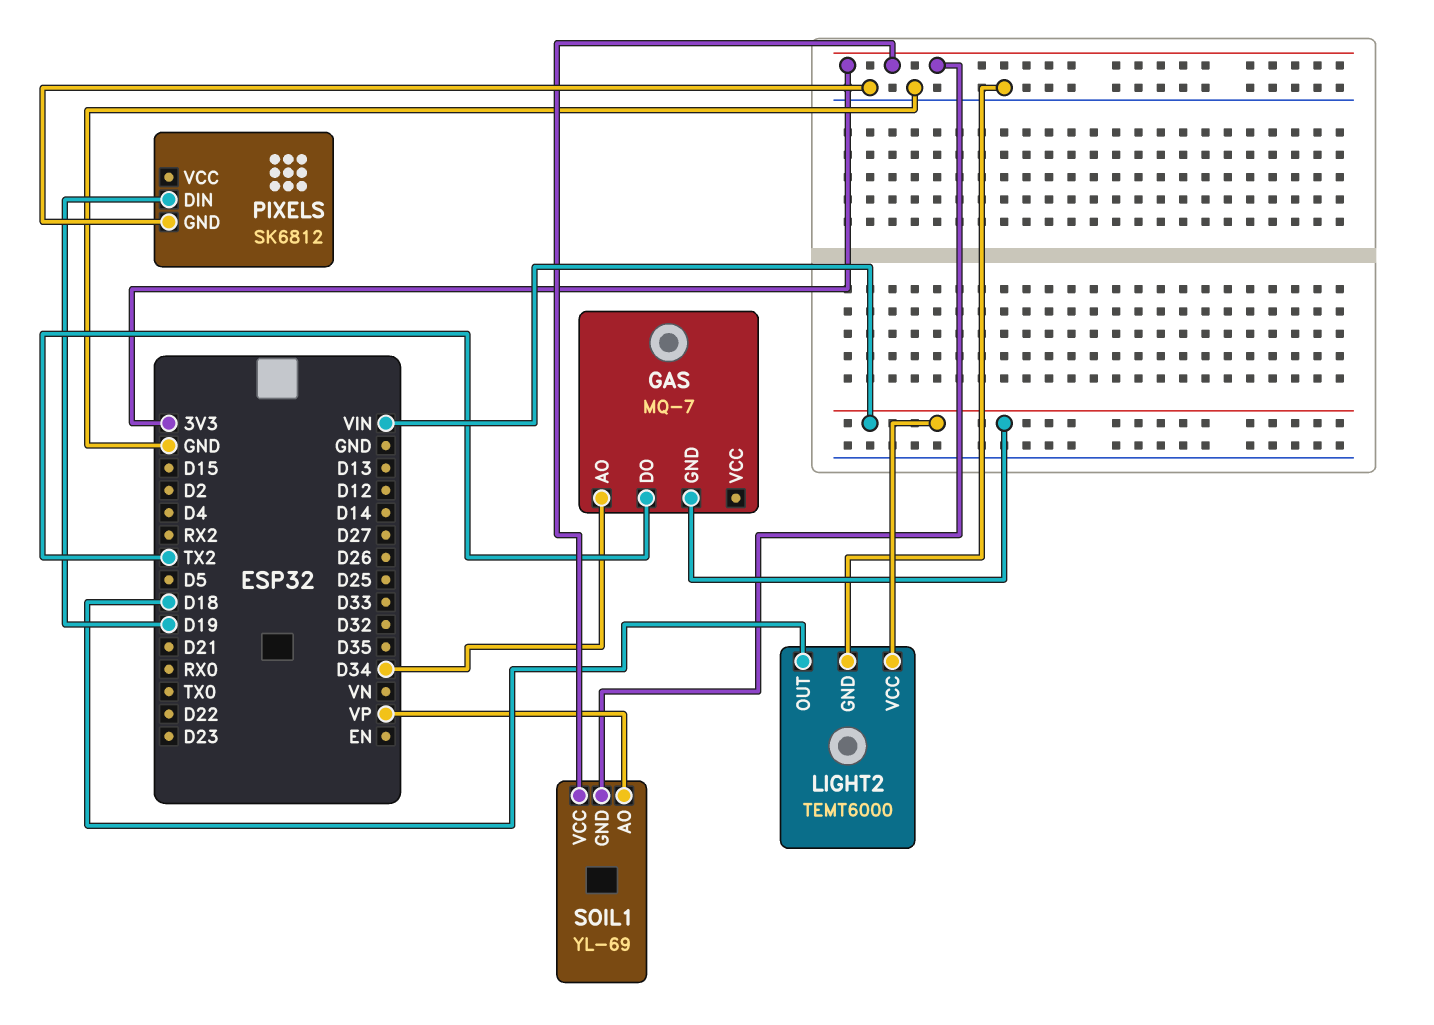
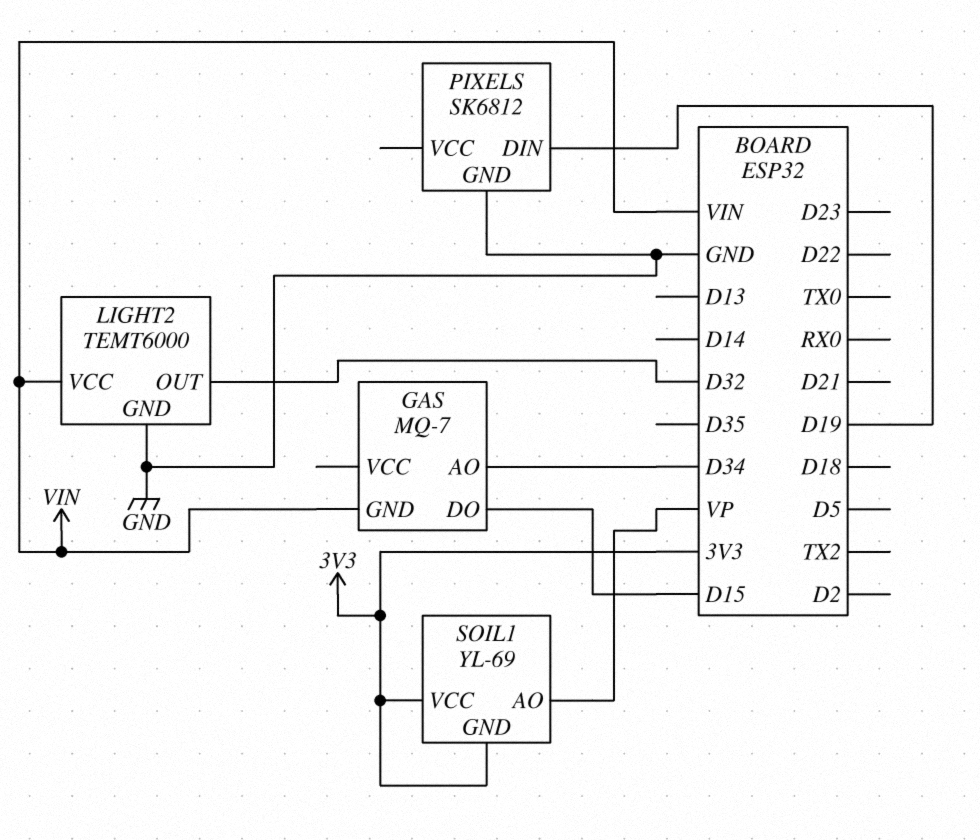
GAS pin DO: TX2 -> D15
LIGHT2 pin OUT: D18 -> D32

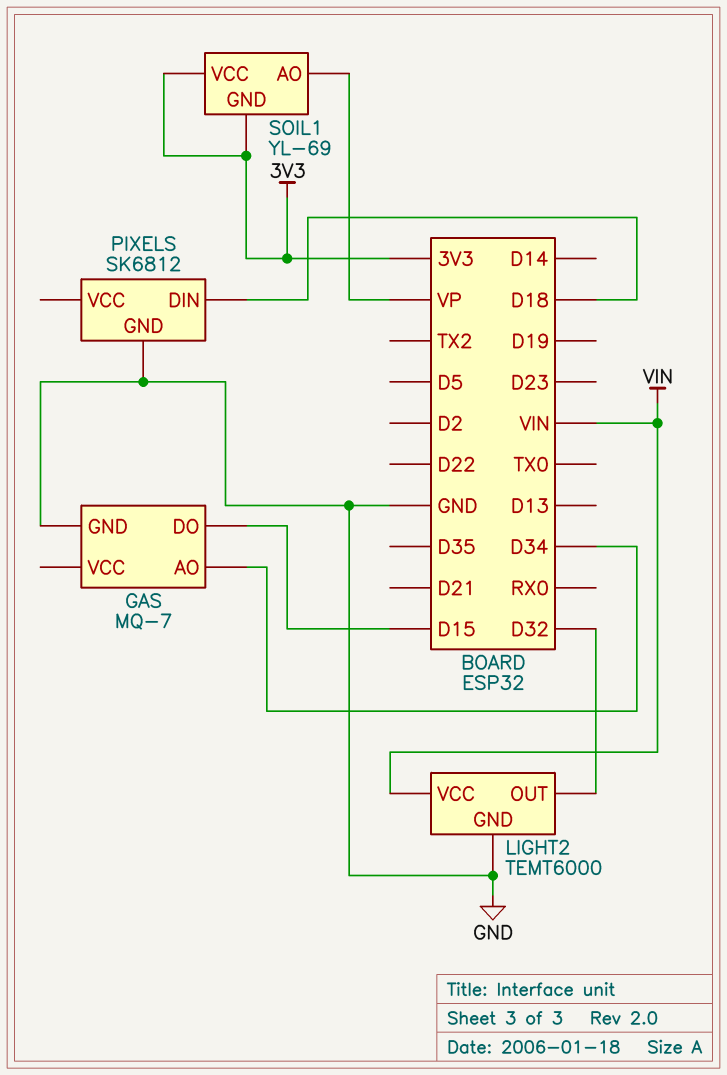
GAS pin GND: VIN -> GND
PIXELS pin DIN: D19 -> D18

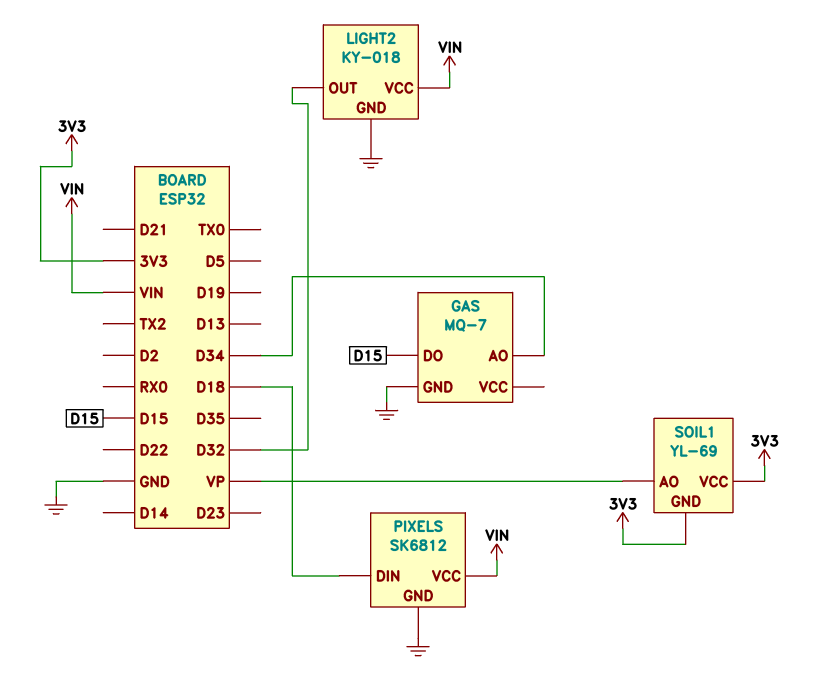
LIGHT2: TEMT6000 -> KY-018
PIXELS pin VCC: none -> VIN

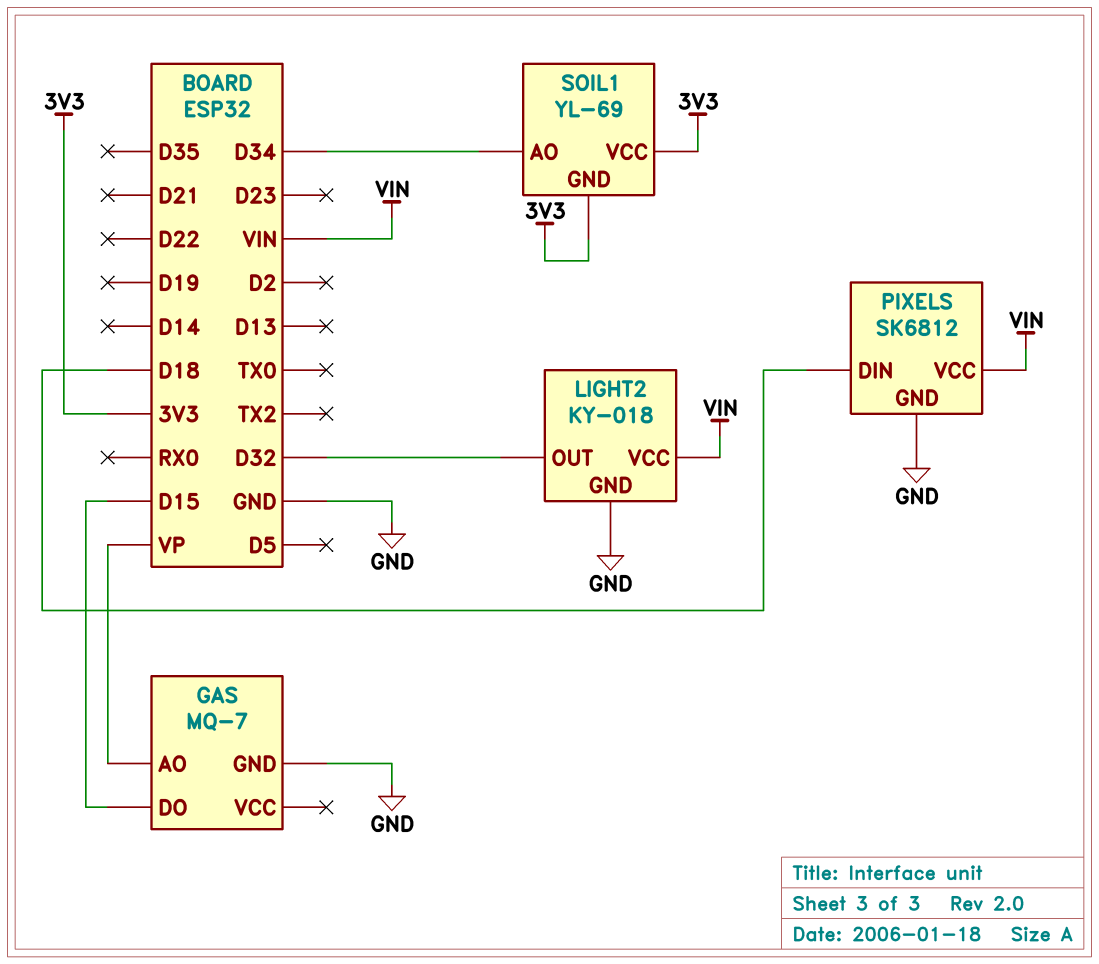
GAS pin AO: D34 -> VP
SOIL1 pin AO: VP -> D34

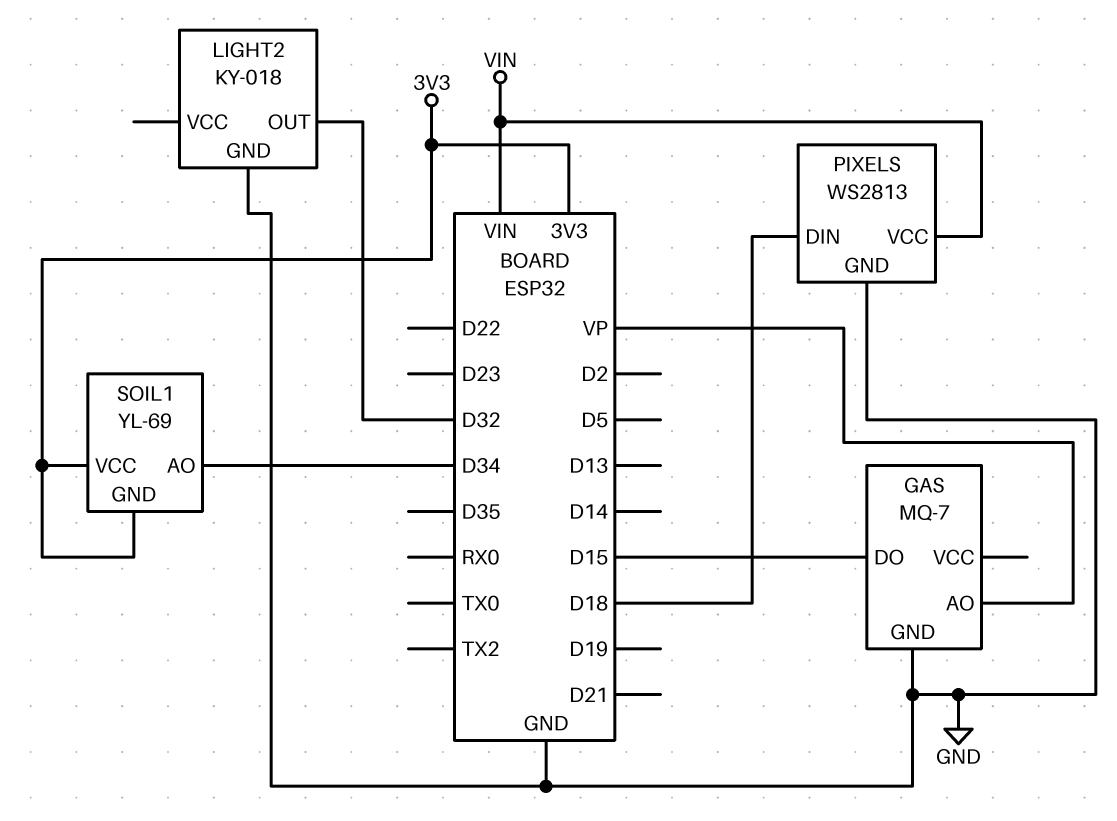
LIGHT2 pin VCC: VIN -> none
PIXELS: SK6812 -> WS2813

